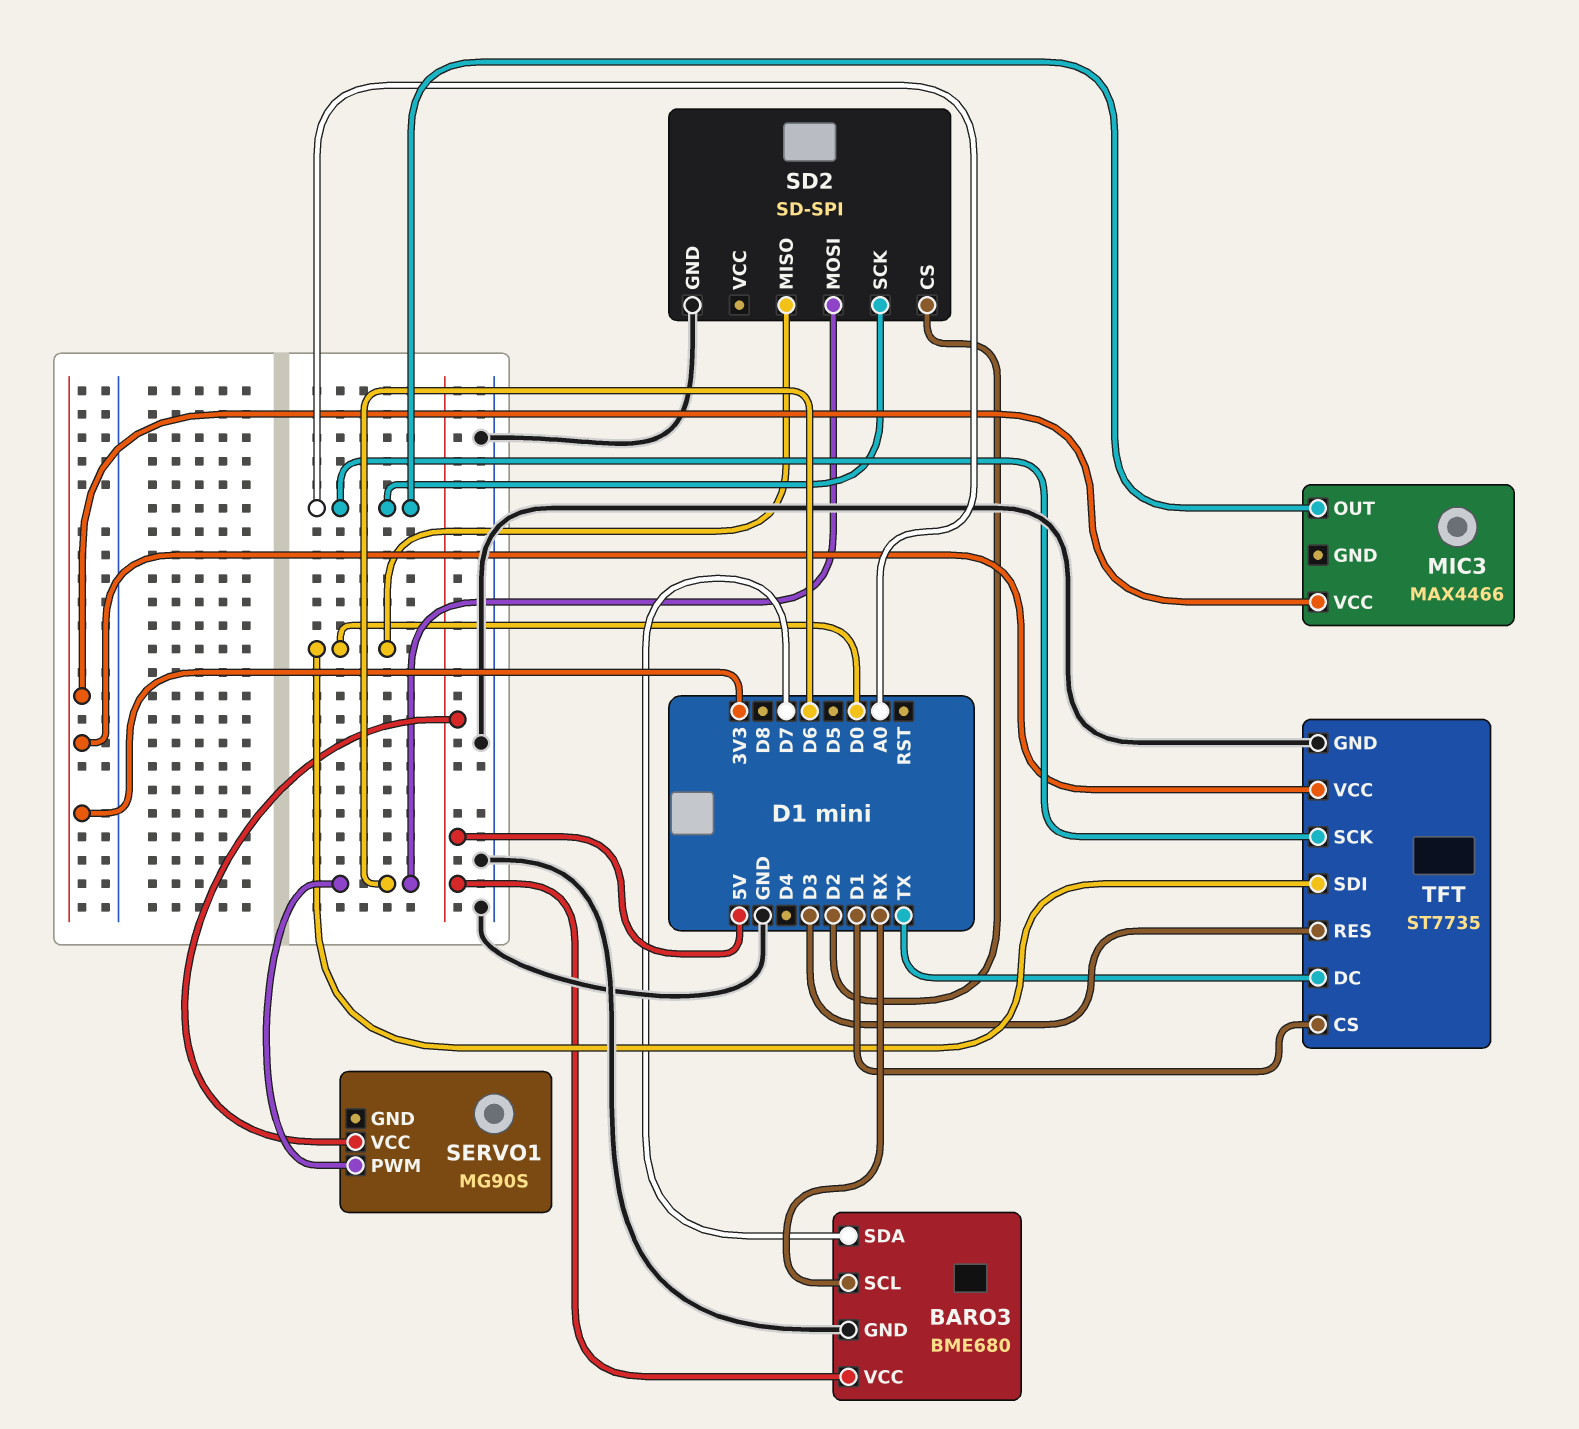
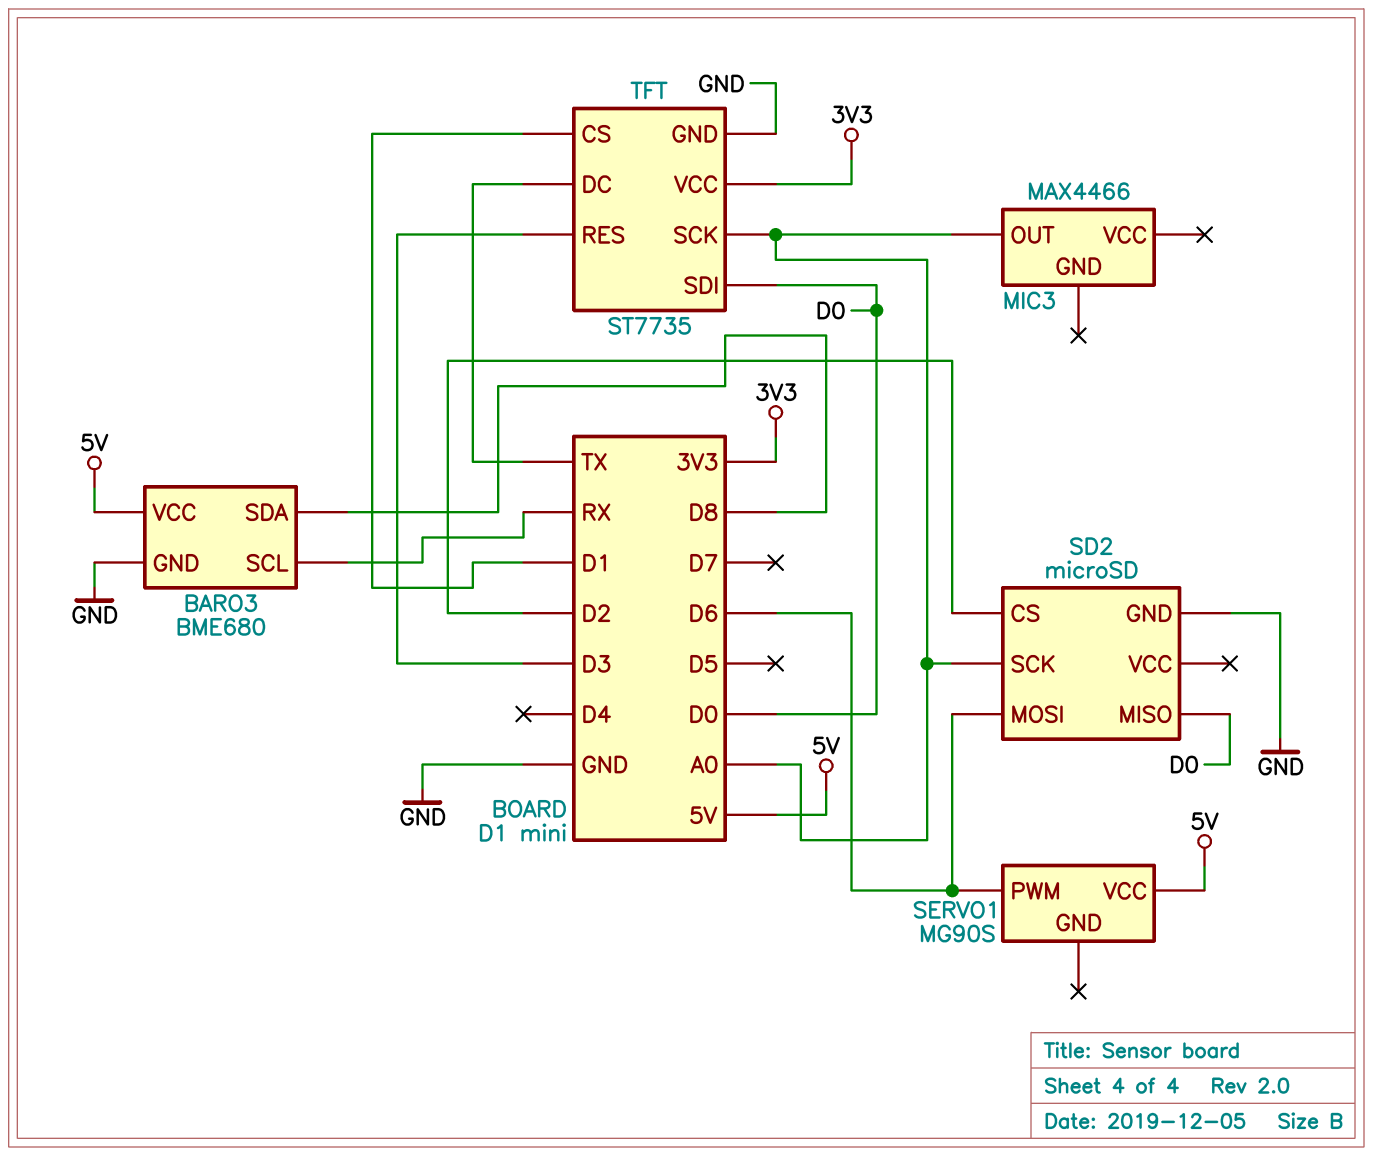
BARO3 pin SDA: D7 -> D8
MIC3 pin VCC: 3V3 -> none
SD2: SD-SPI -> microSD

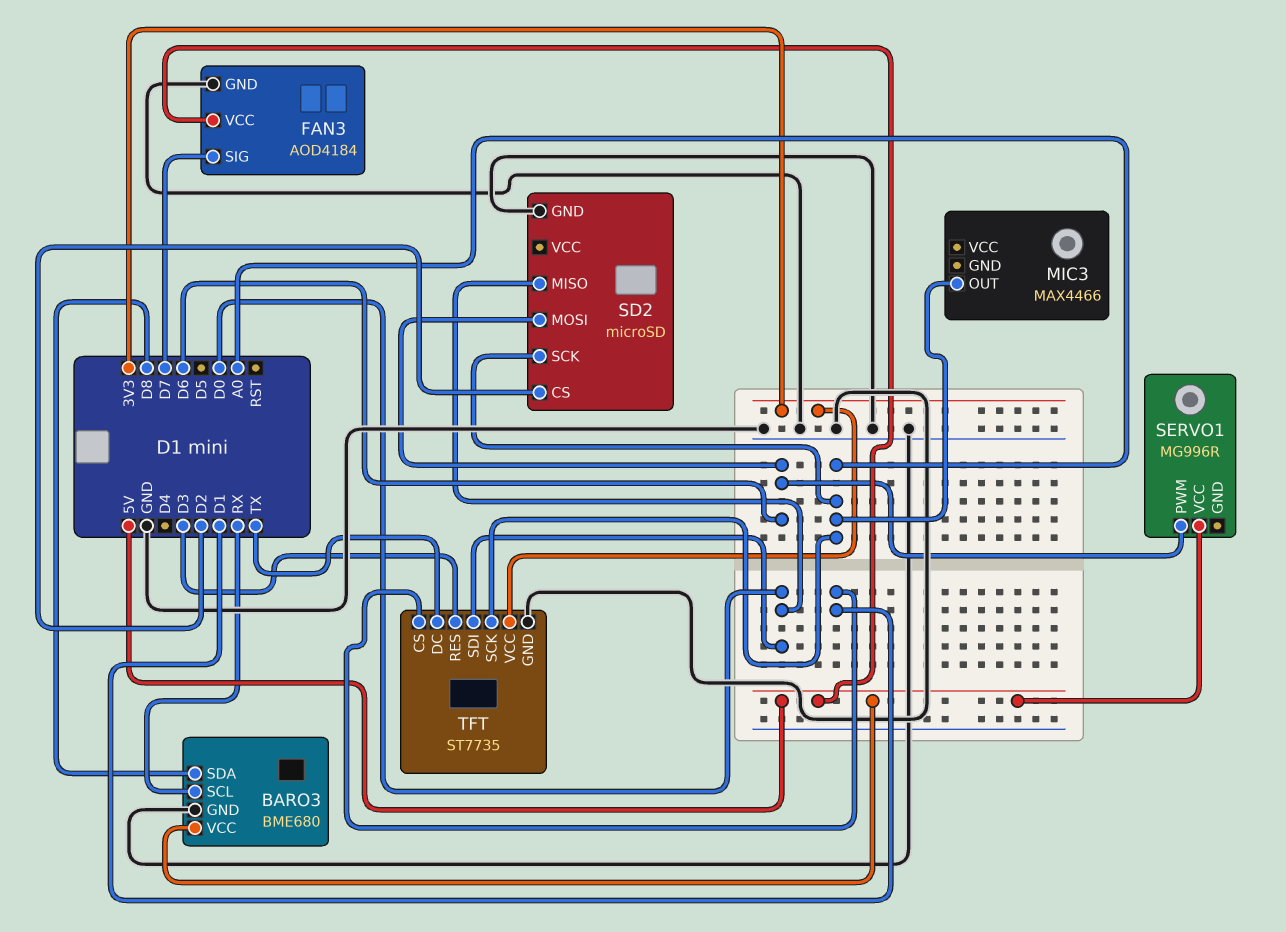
FAN3: none -> AOD4184
FAN3 pin GND: none -> GND
FAN3 pin SIG: none -> D7
FAN3 pin VCC: none -> 5V
SERVO1: MG90S -> MG996R

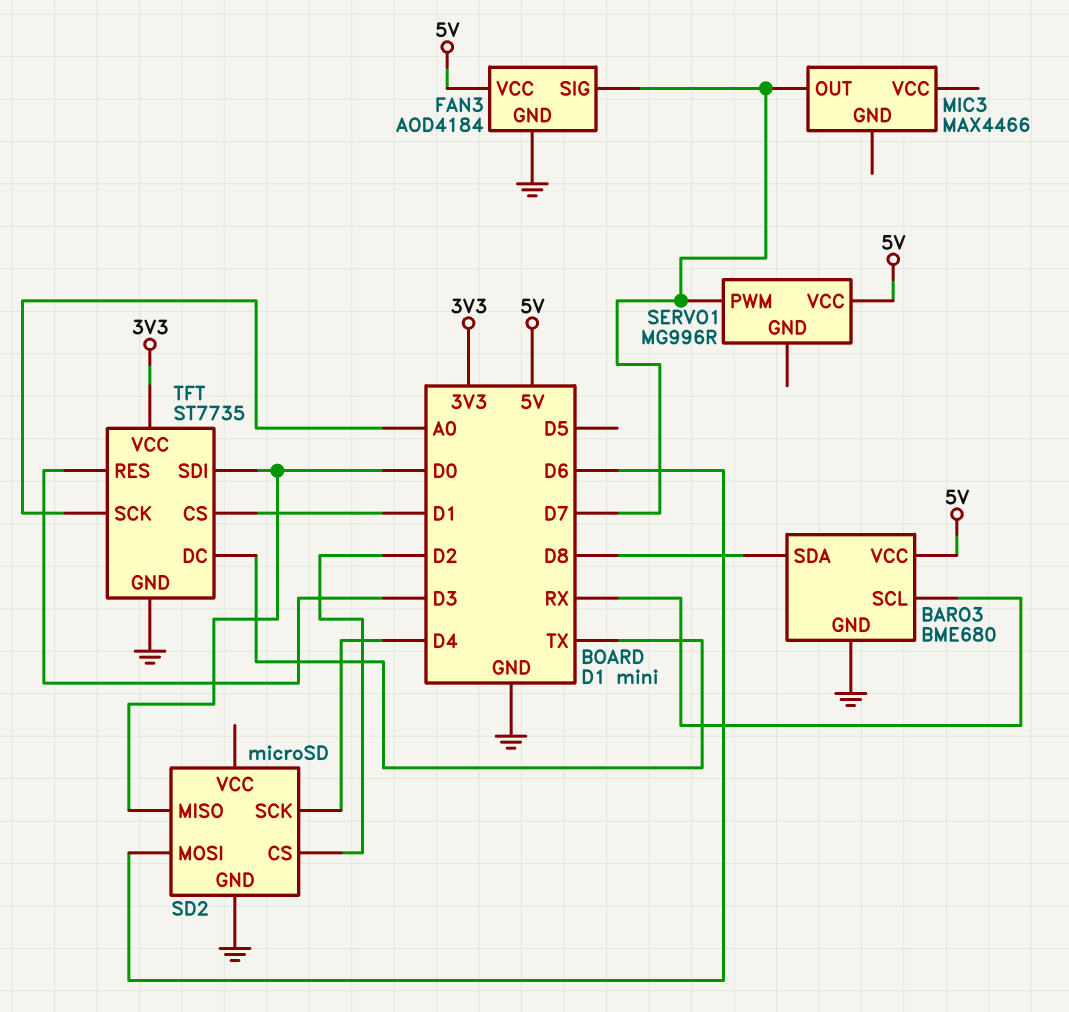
MIC3 pin OUT: A0 -> D7
SD2 pin SCK: A0 -> D4
SERVO1 pin PWM: D6 -> D7

